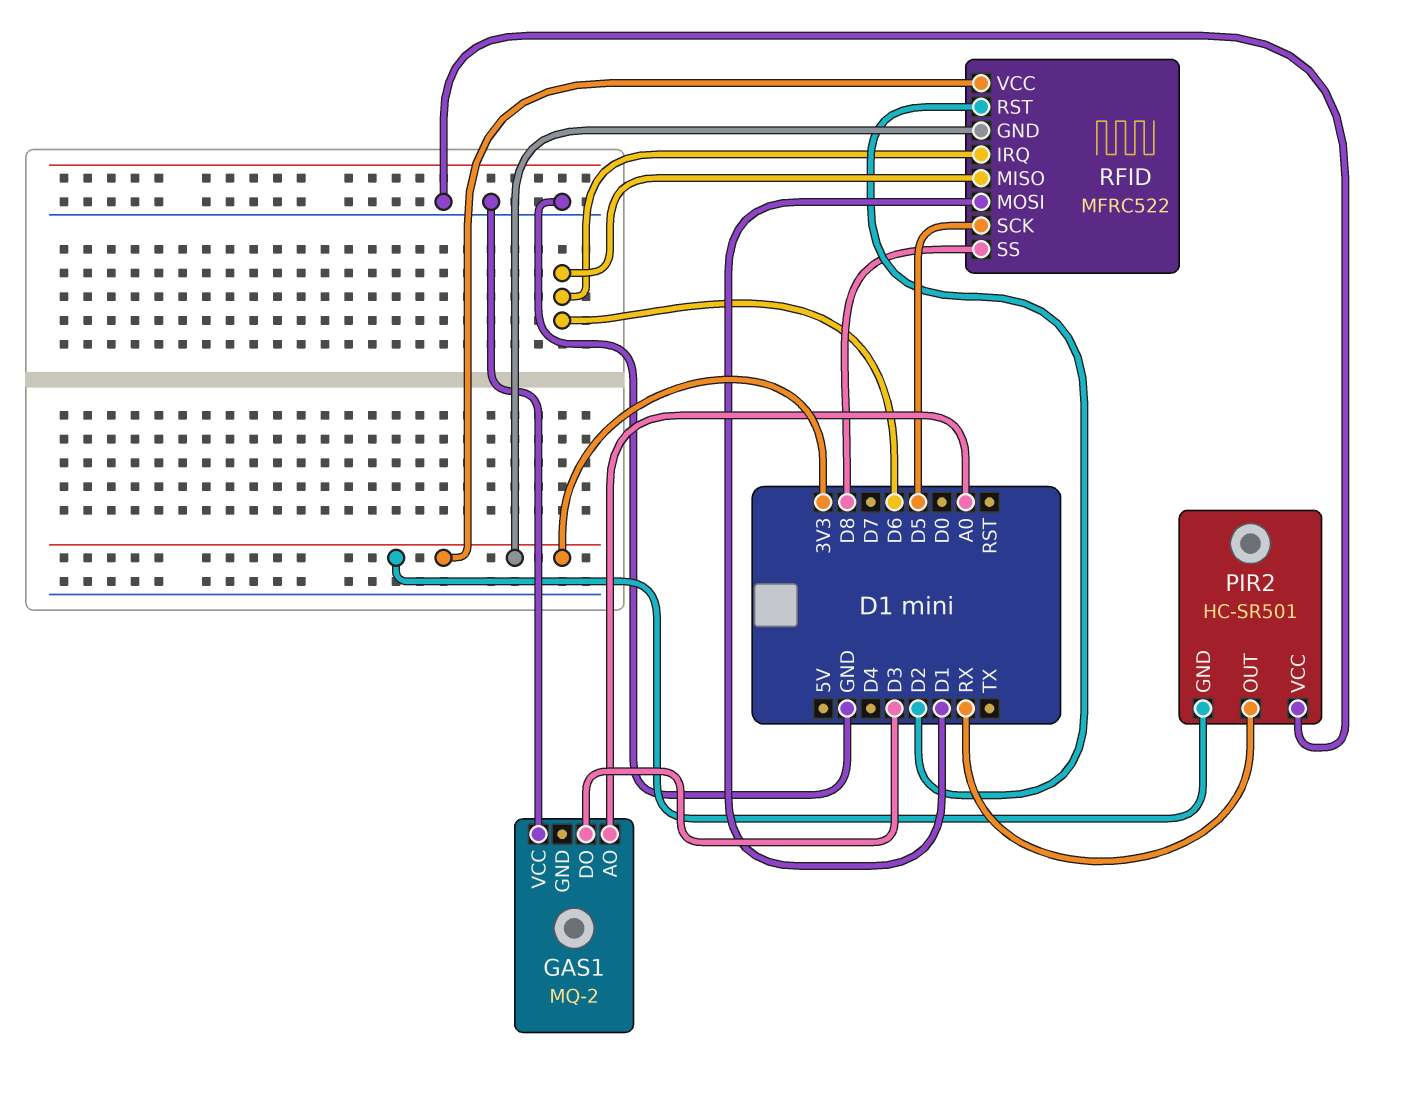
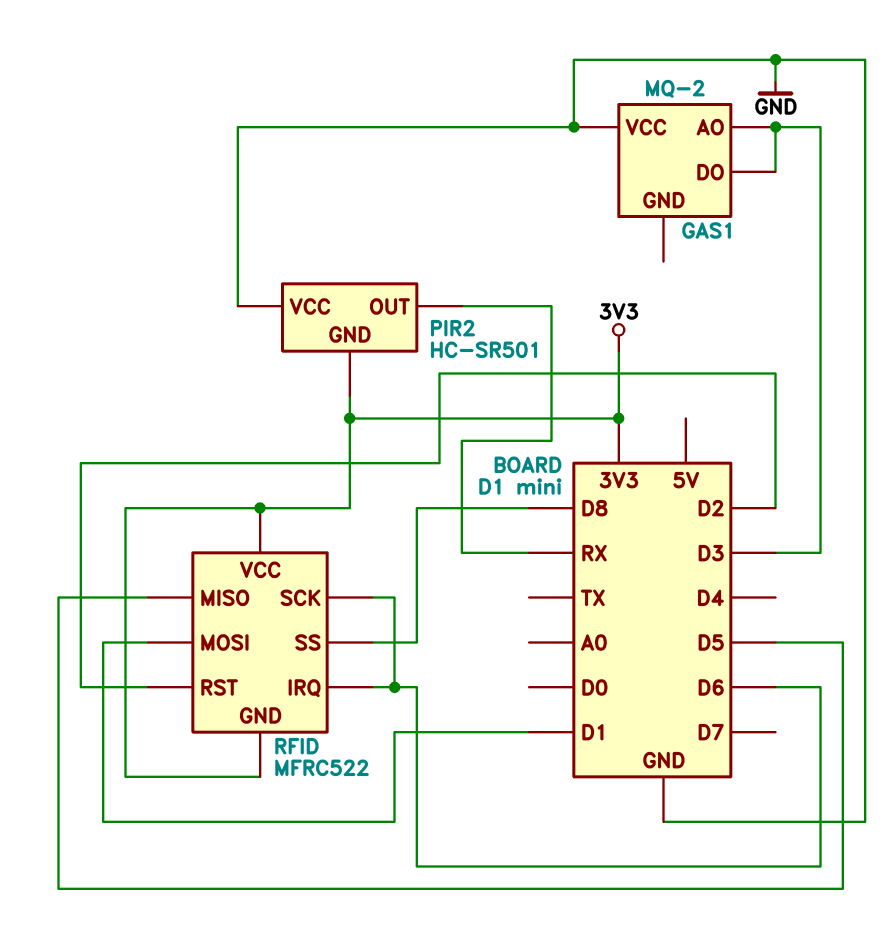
GAS1 pin AO: A0 -> D3
RFID pin MISO: D6 -> D5
RFID pin SCK: D5 -> D6

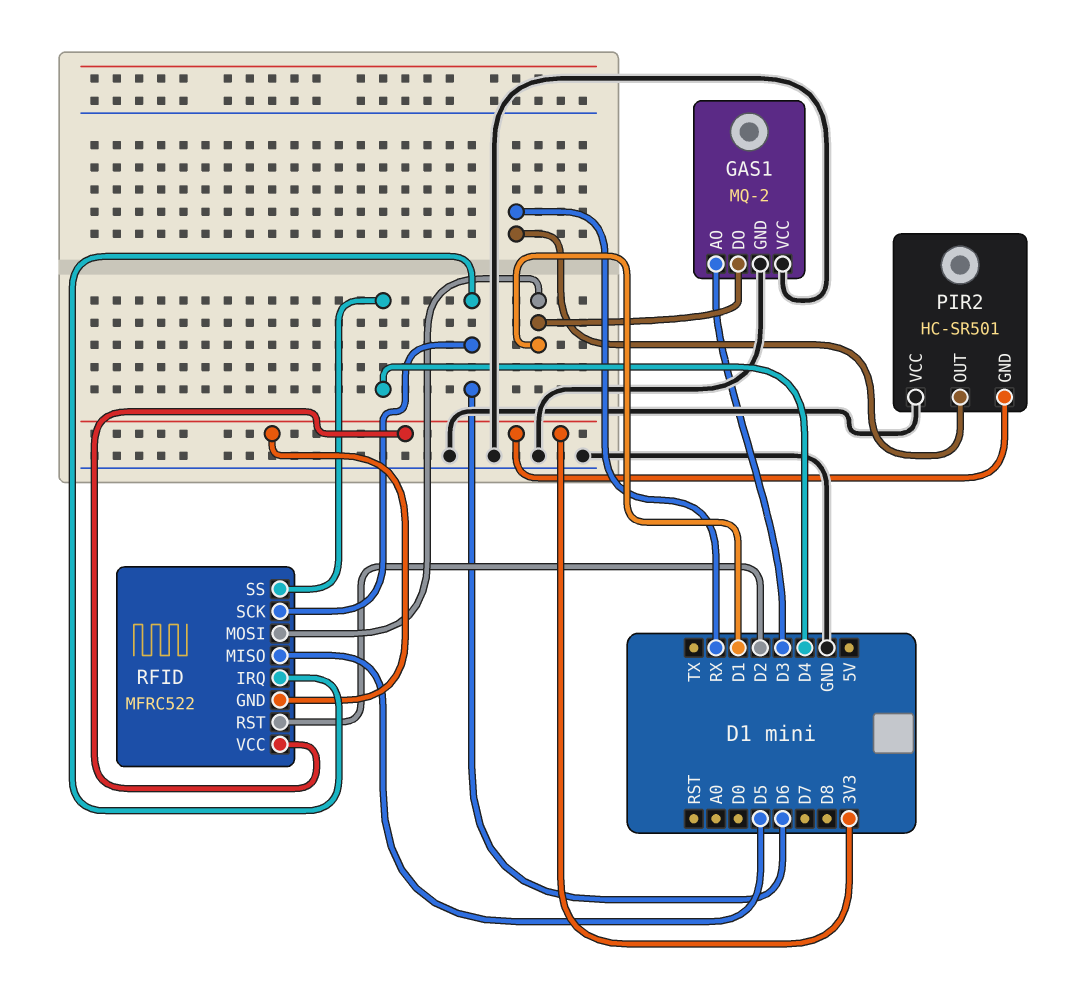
GAS1 pin DO: D3 -> D1
GAS1 pin GND: none -> GND
RFID pin SS: D8 -> D4

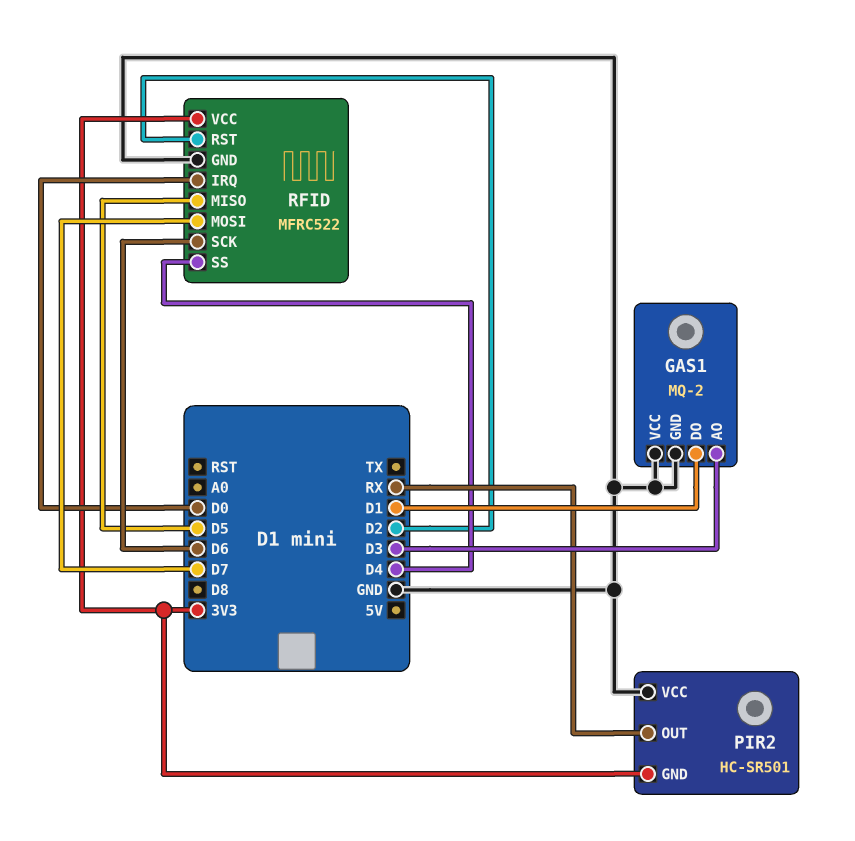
RFID pin GND: 3V3 -> GND
RFID pin IRQ: D6 -> D0
RFID pin MOSI: D1 -> D7

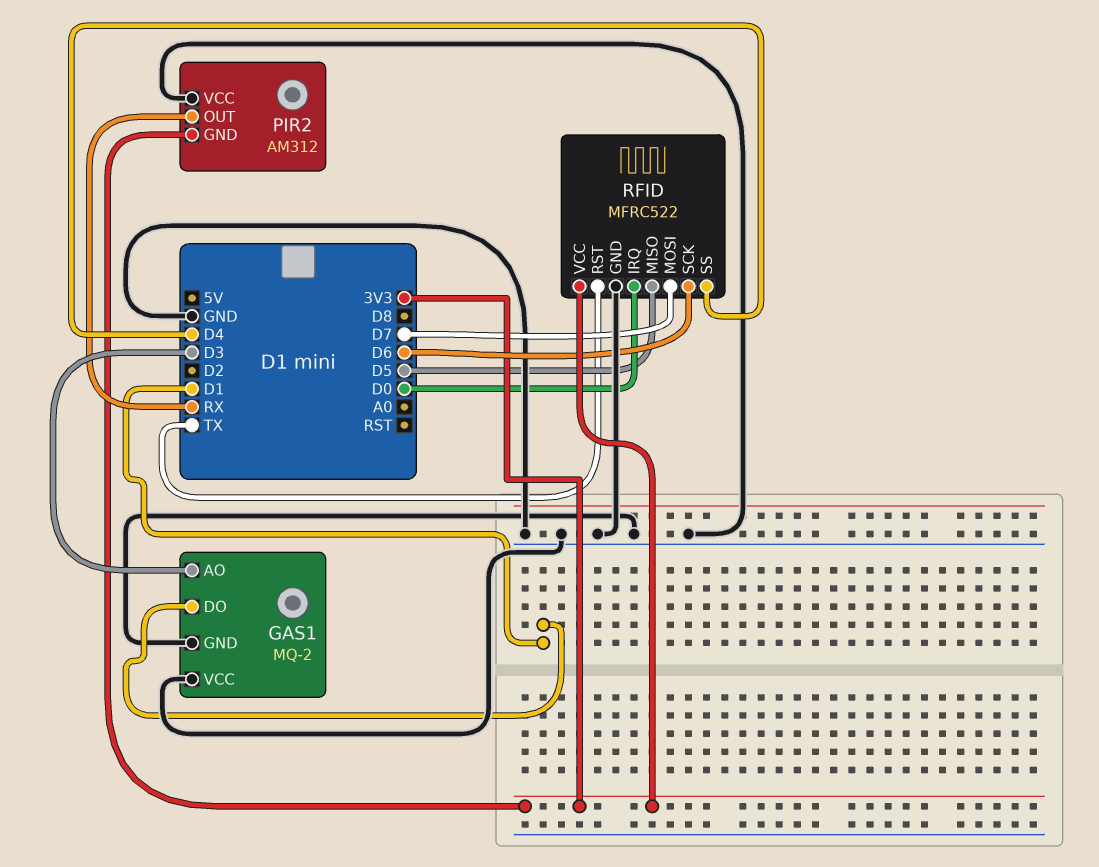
PIR2: HC-SR501 -> AM312
RFID pin RST: D2 -> TX

